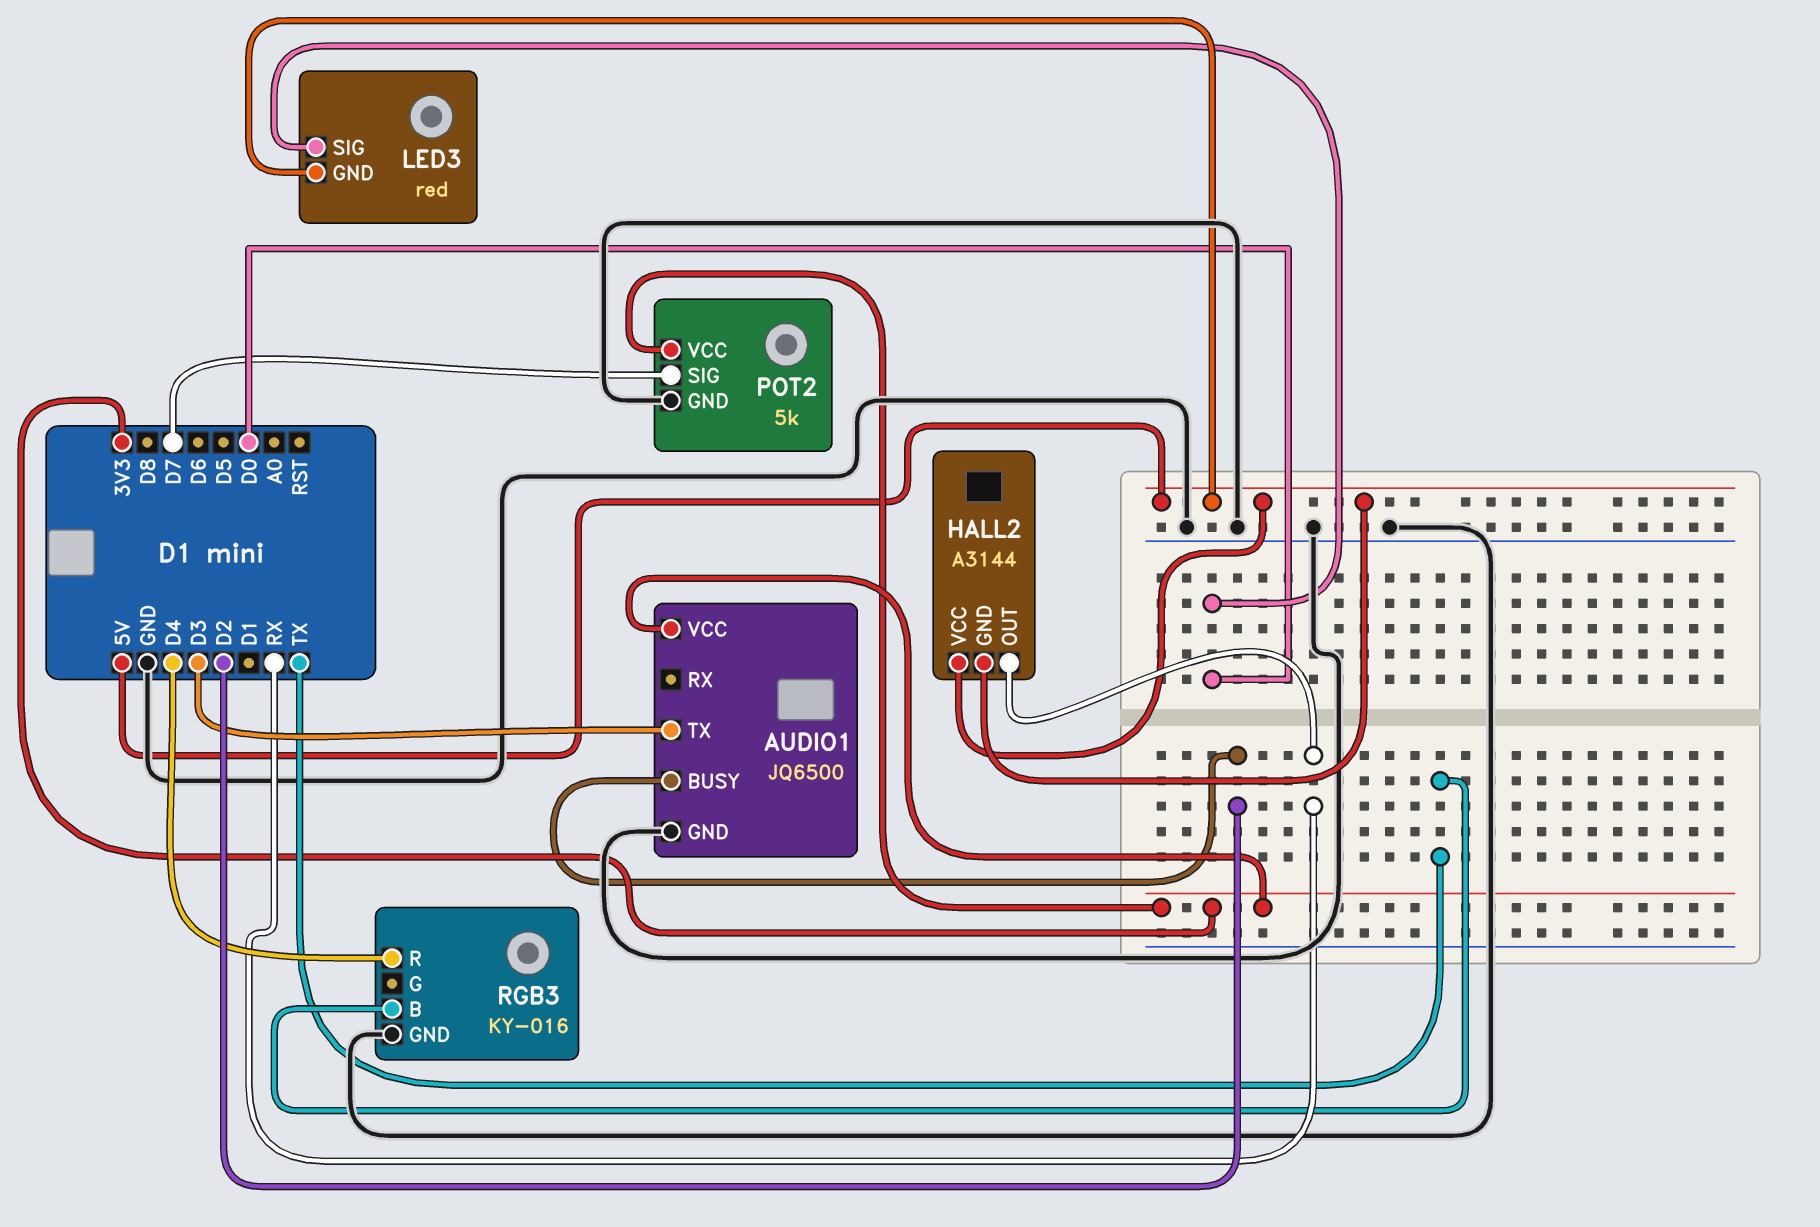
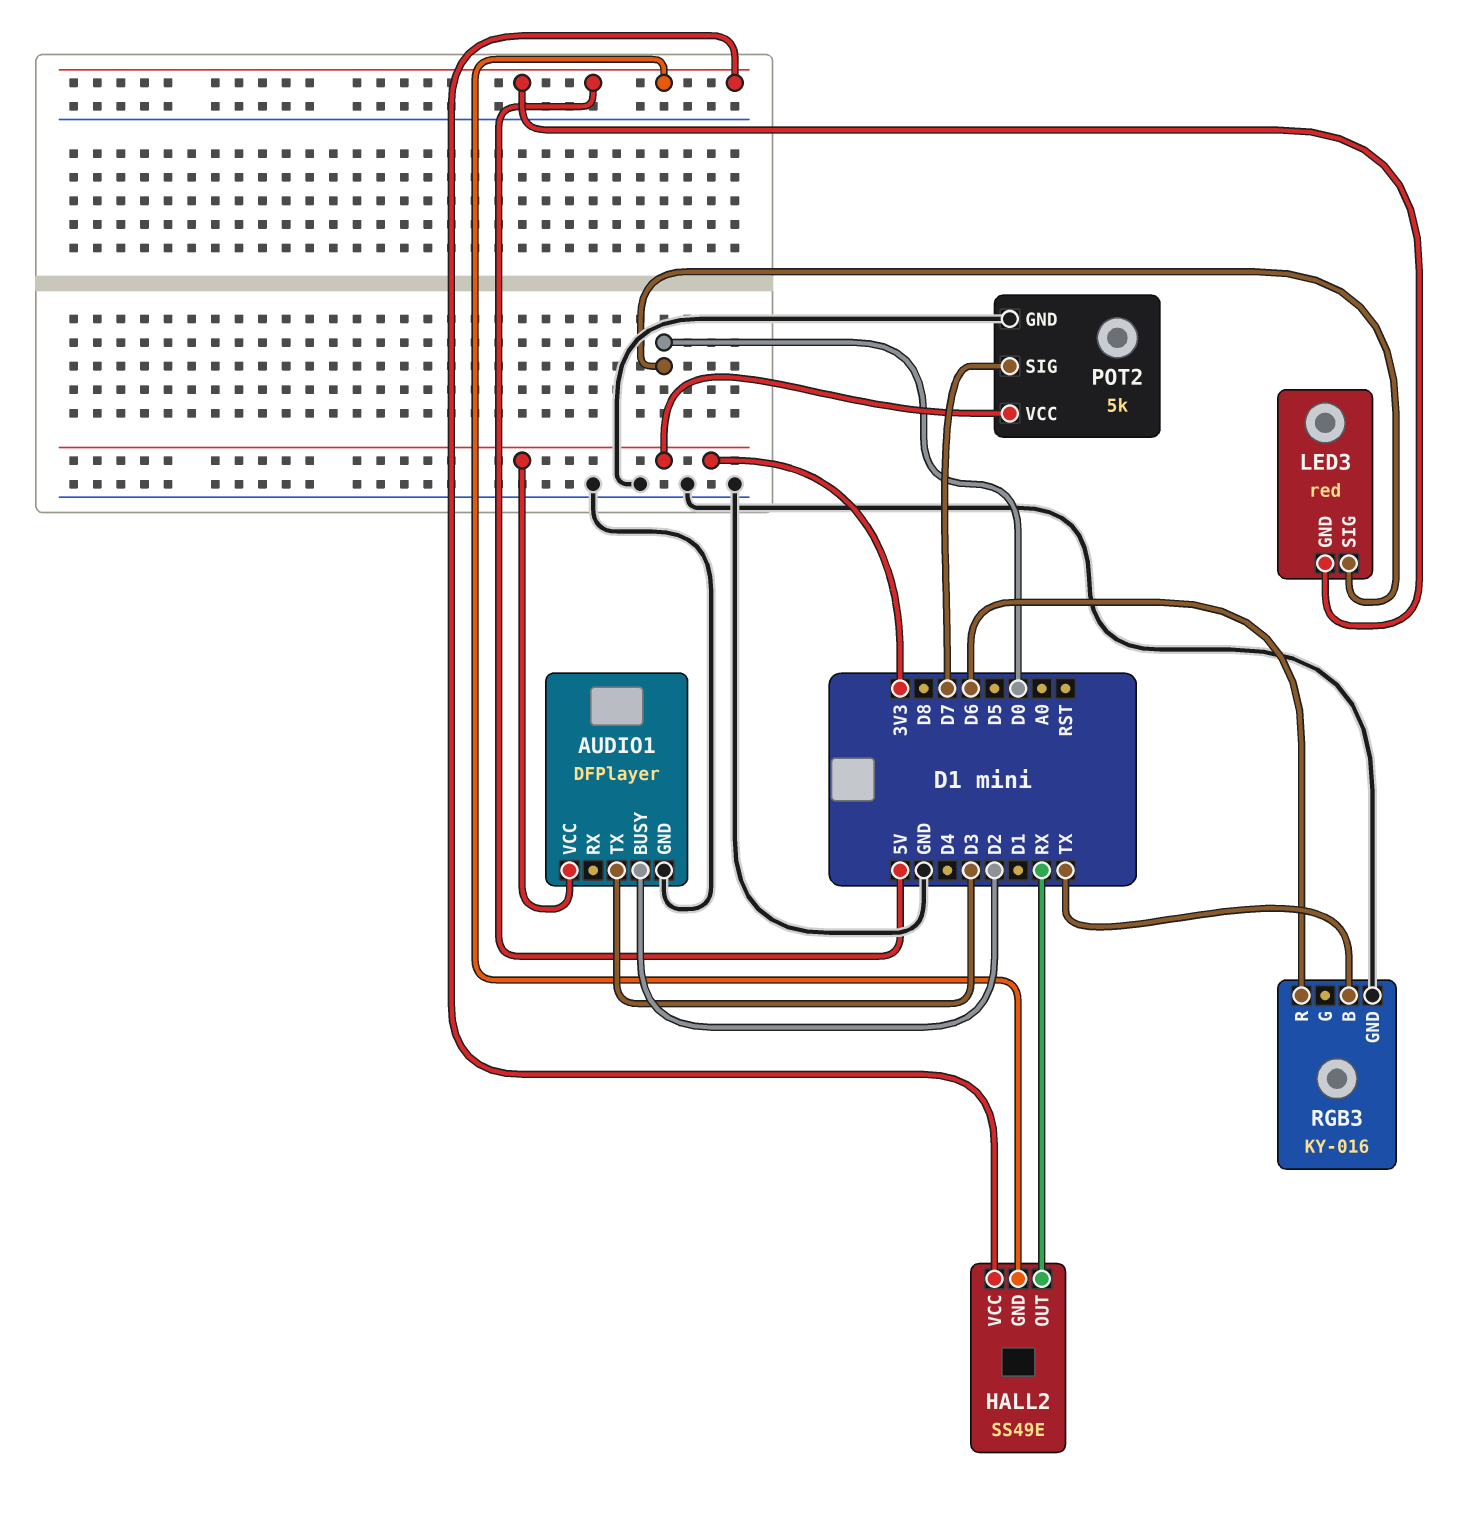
AUDIO1: JQ6500 -> DFPlayer
HALL2: A3144 -> SS49E
RGB3 pin R: D4 -> D6

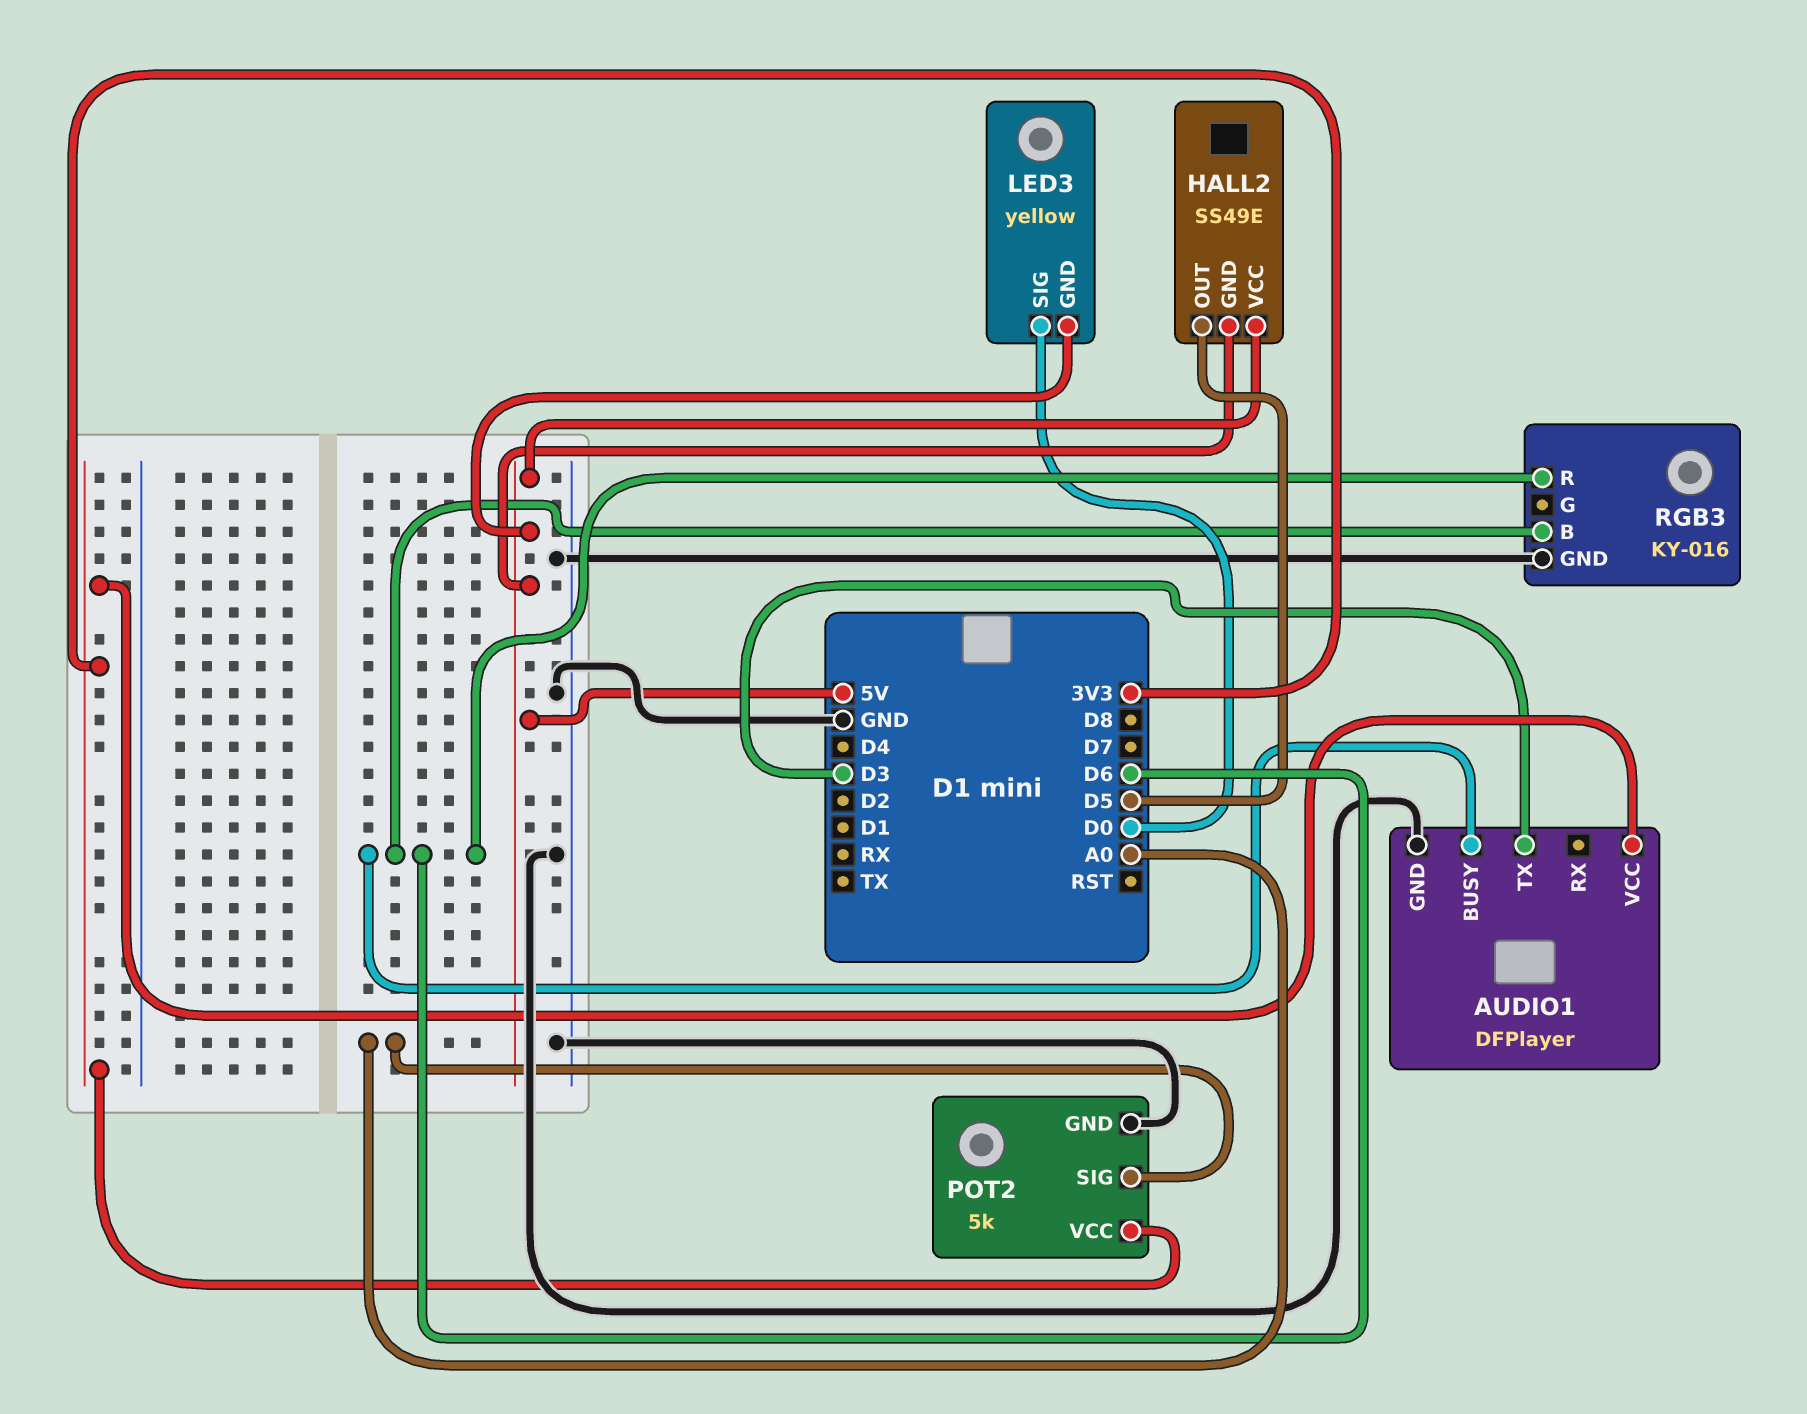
AUDIO1 pin BUSY: D2 -> D6
HALL2 pin OUT: RX -> D5
LED3: red -> yellow
POT2 pin SIG: D7 -> A0
RGB3 pin B: TX -> D6

